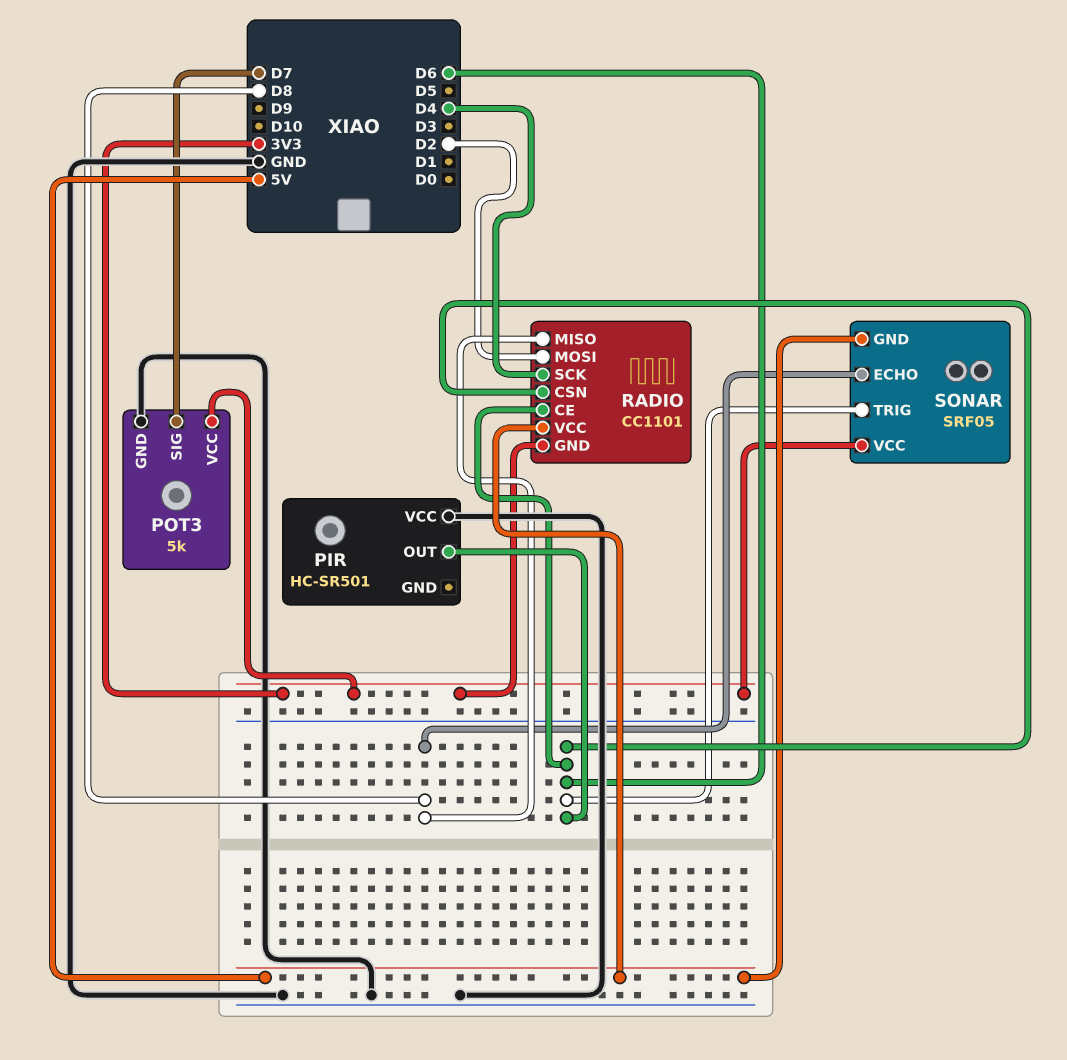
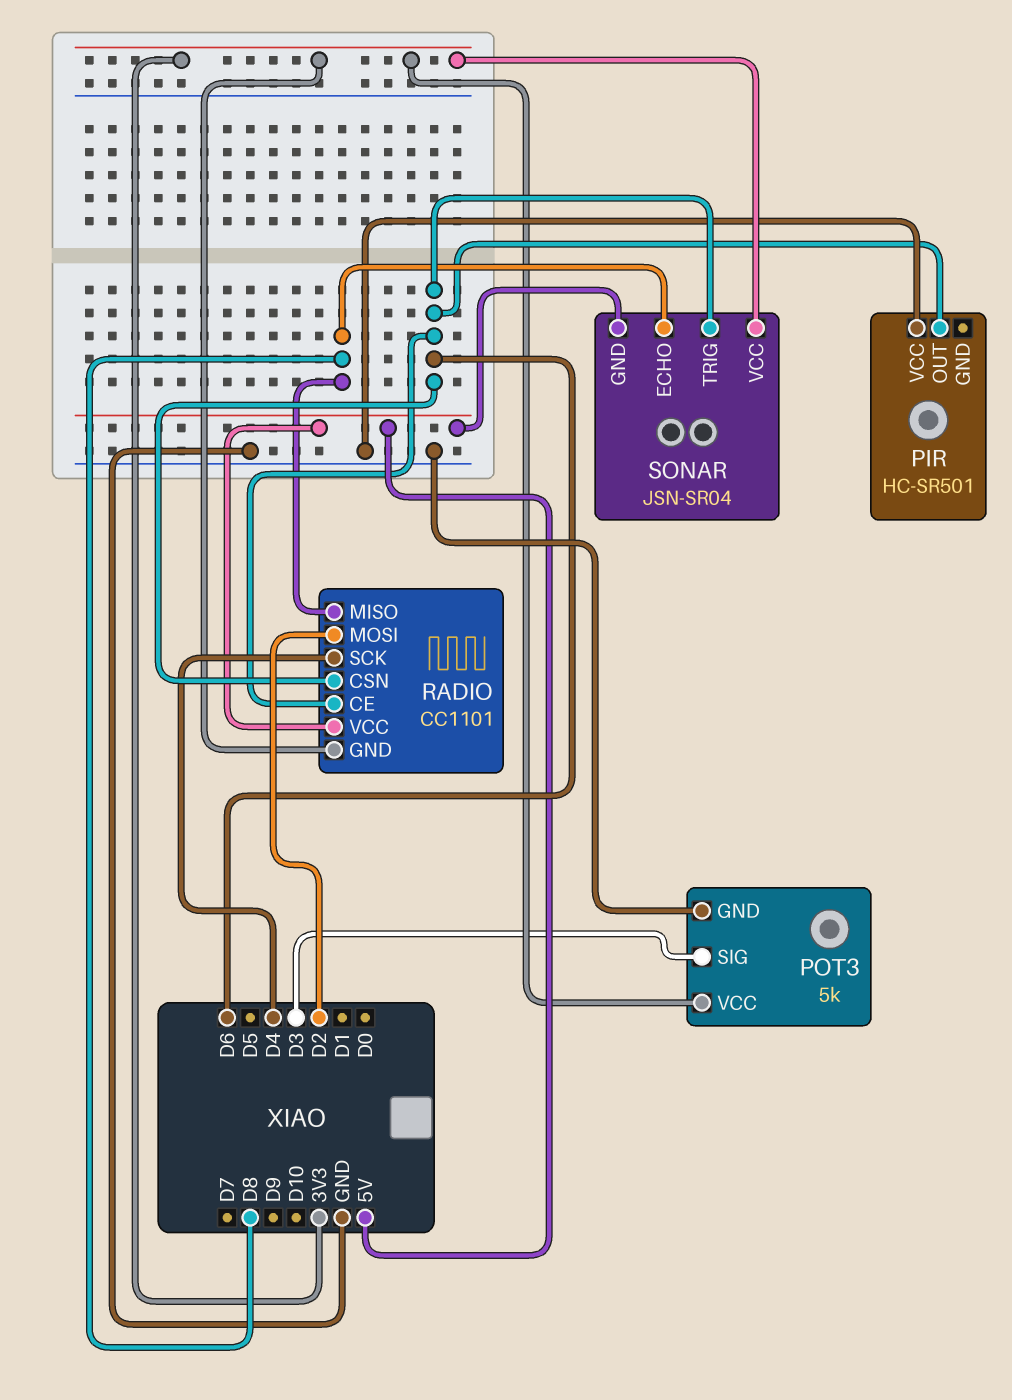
POT3 pin SIG: D7 -> D3
SONAR: SRF05 -> JSN-SR04

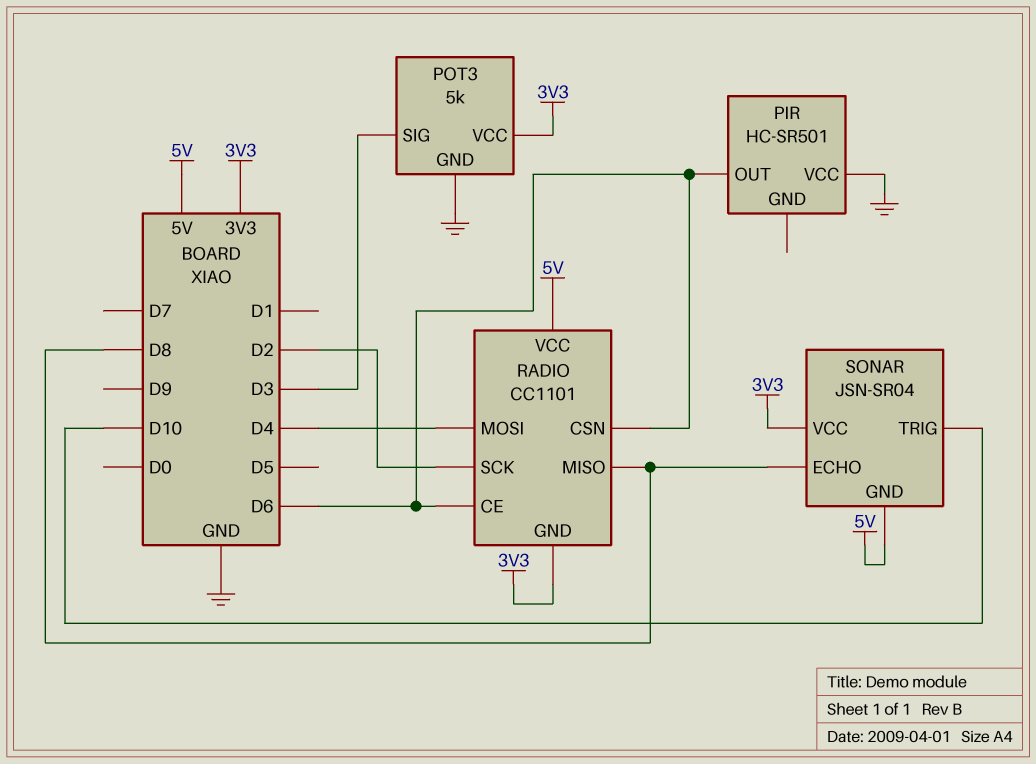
RADIO pin MOSI: D2 -> D4
RADIO pin SCK: D4 -> D2
SONAR pin TRIG: D6 -> D10

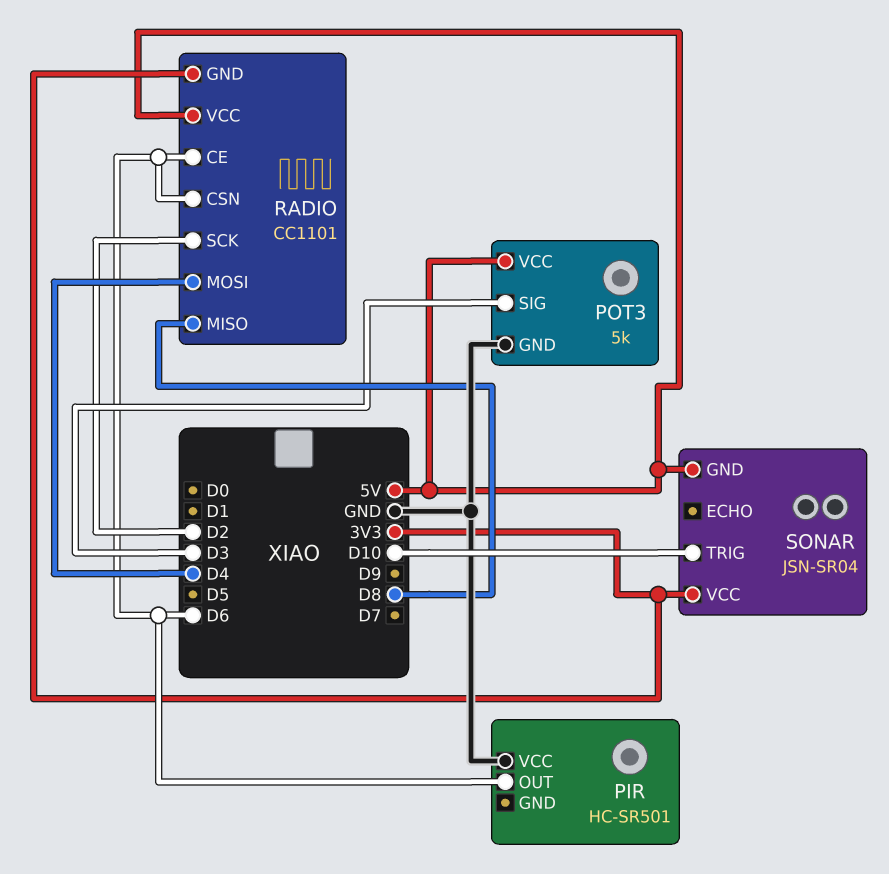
POT3 pin VCC: 3V3 -> 5V
SONAR pin ECHO: D8 -> none

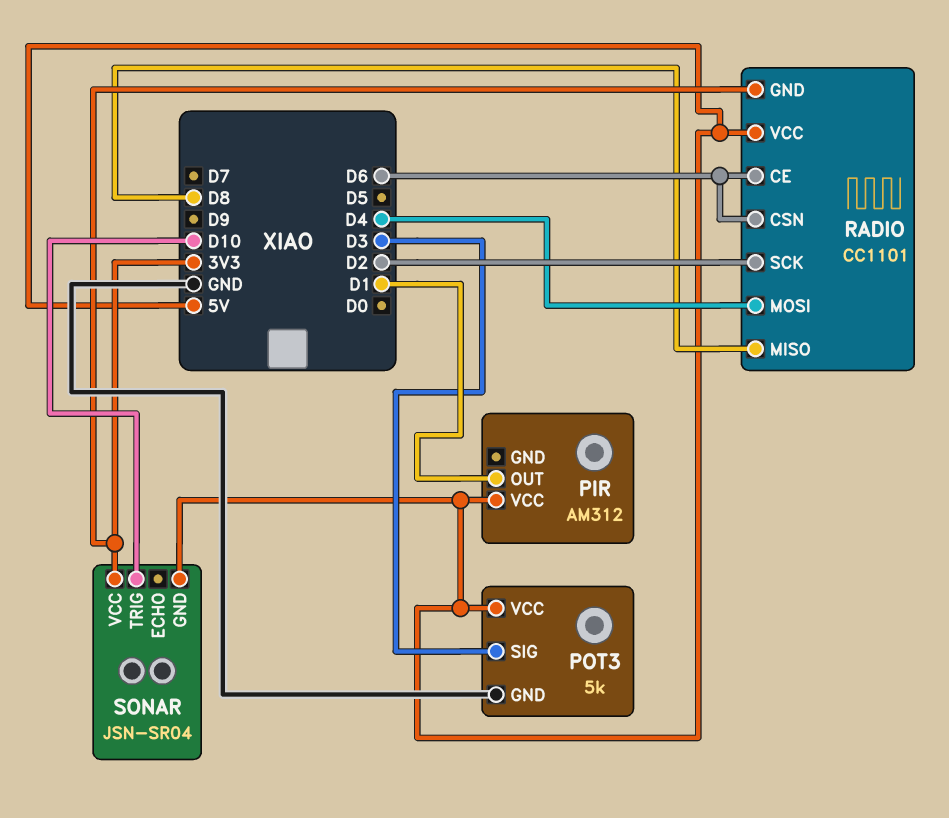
PIR: HC-SR501 -> AM312
PIR pin OUT: D6 -> D1
PIR pin VCC: GND -> 5V

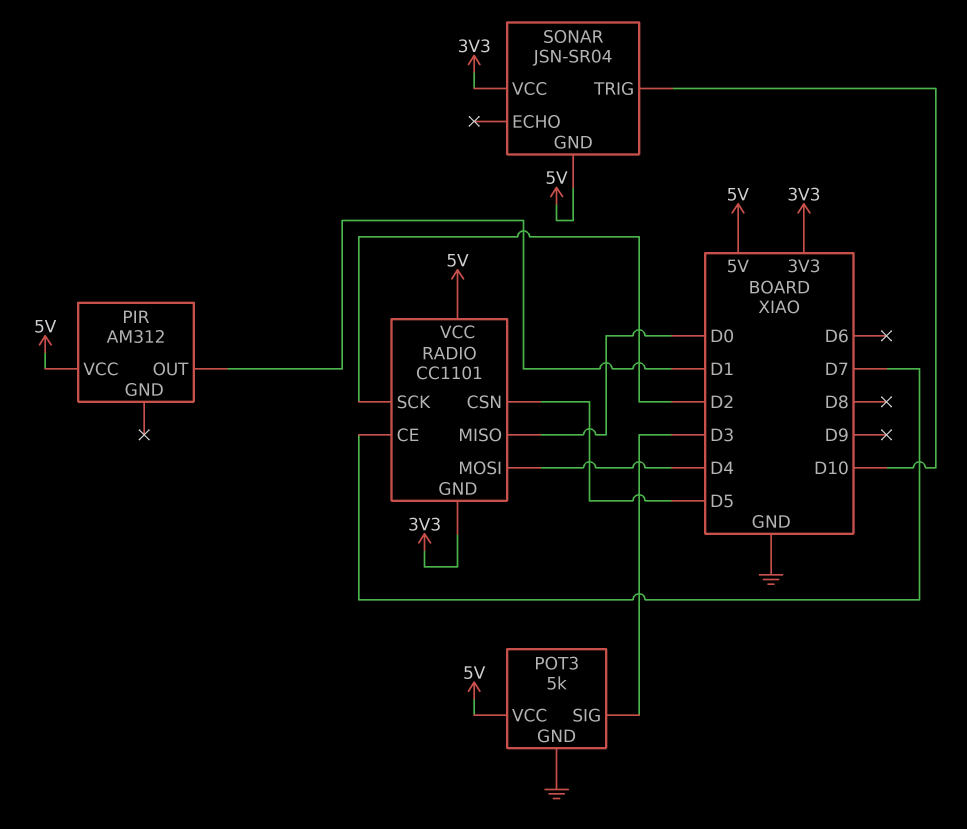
RADIO pin CE: D6 -> D7
RADIO pin CSN: D6 -> D5
RADIO pin MISO: D8 -> D0

